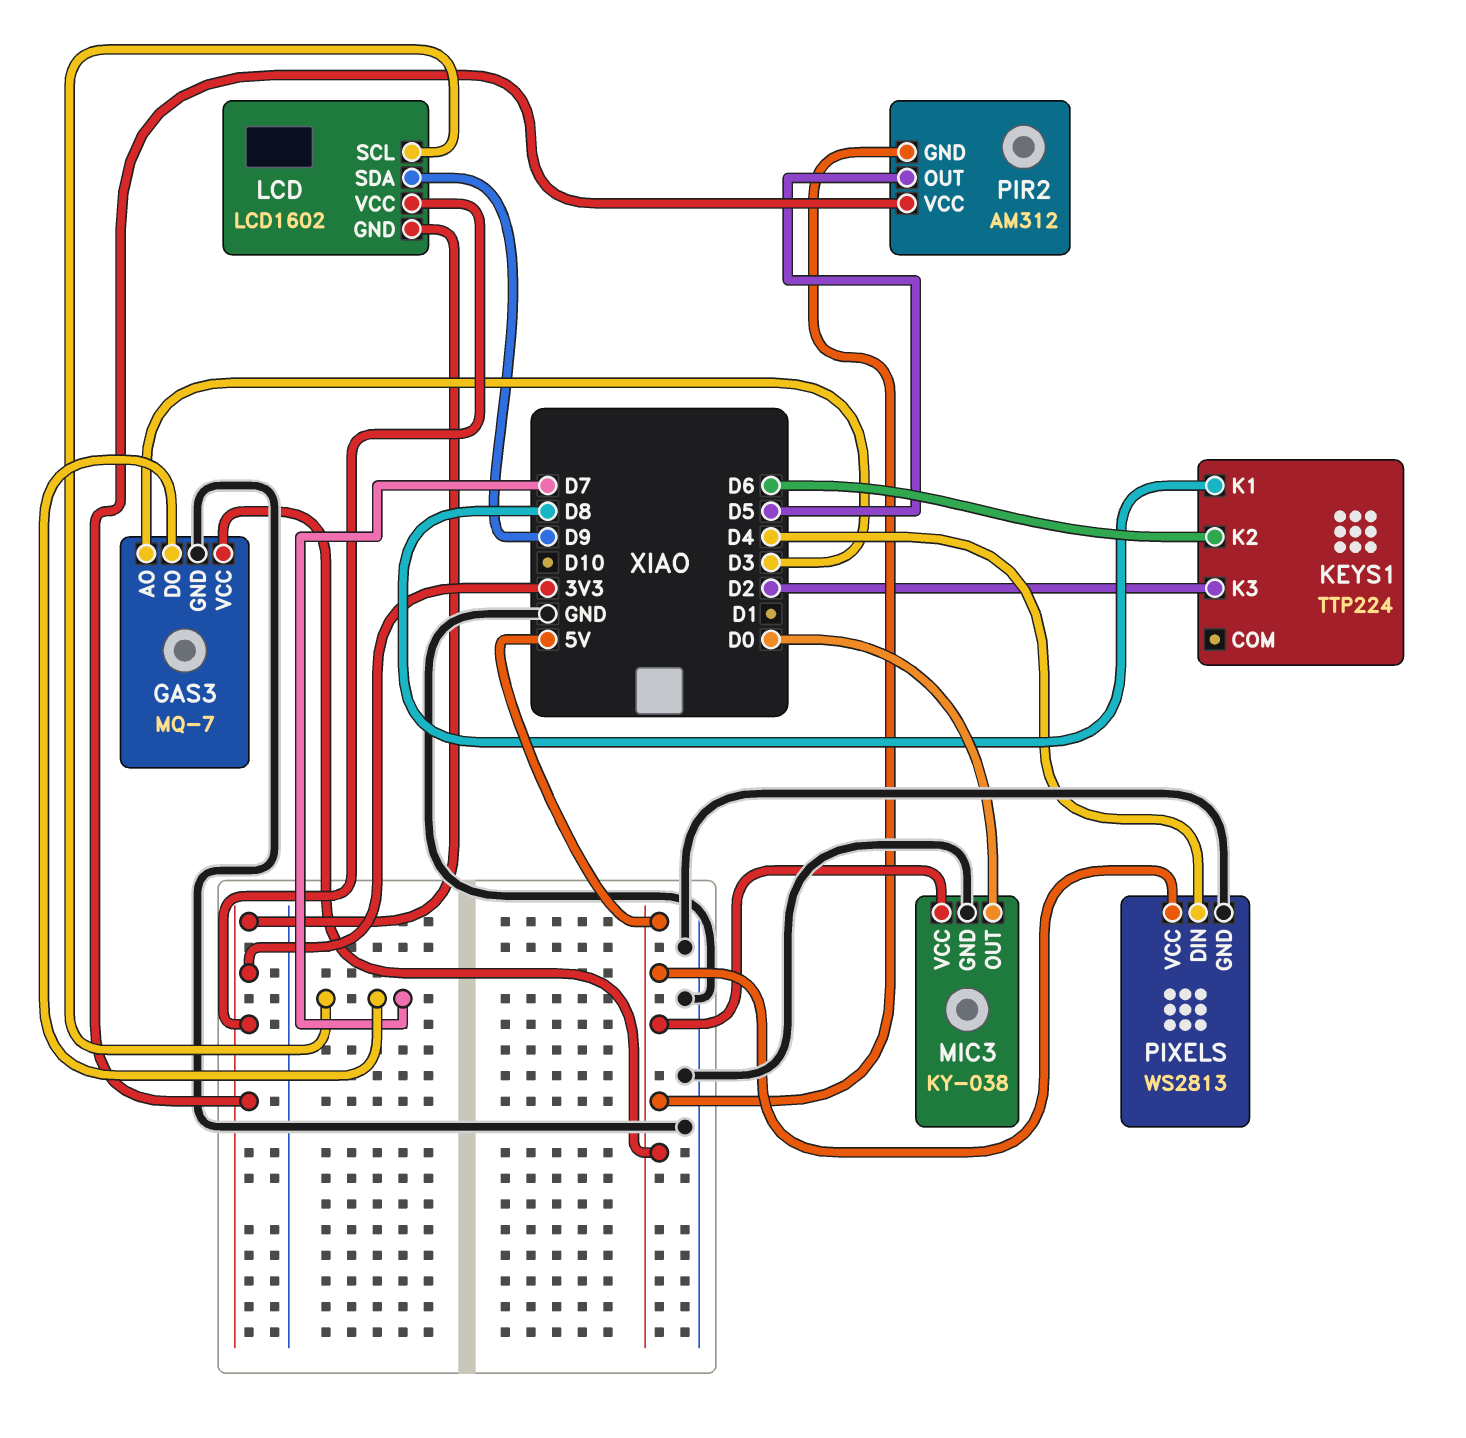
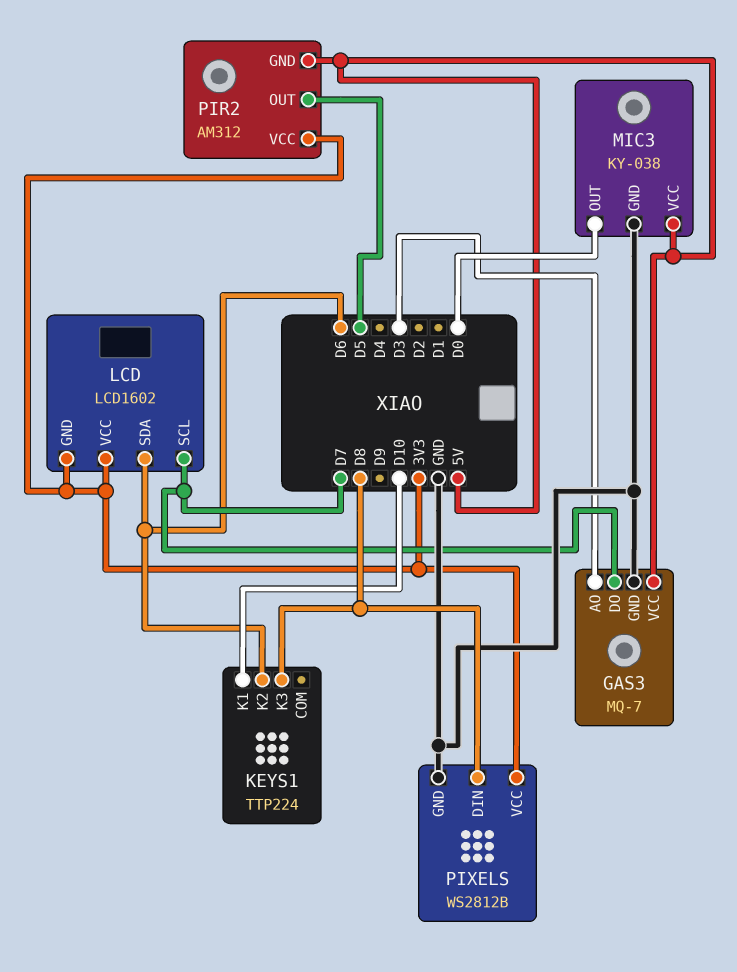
KEYS1 pin K1: D8 -> D10
KEYS1 pin K3: D2 -> D8
LCD pin SDA: D9 -> D6
PIXELS: WS2813 -> WS2812B
PIXELS pin DIN: D4 -> D8
PIXELS pin VCC: 5V -> 3V3

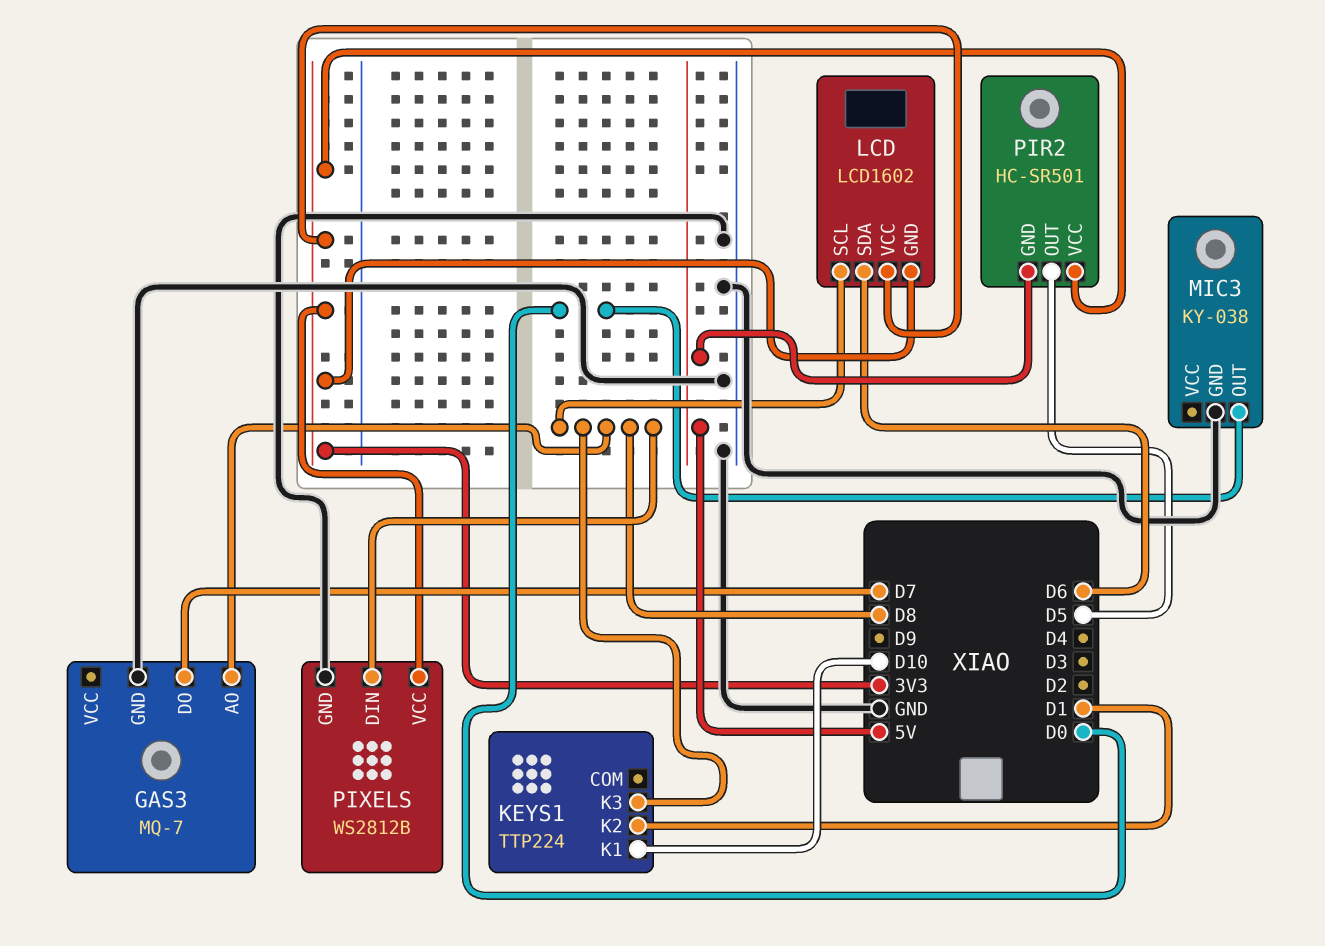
GAS3 pin AO: D3 -> D8
GAS3 pin VCC: 5V -> none
KEYS1 pin K2: D6 -> D1
LCD pin SCL: D7 -> D8
MIC3 pin VCC: 5V -> none
PIR2: AM312 -> HC-SR501

